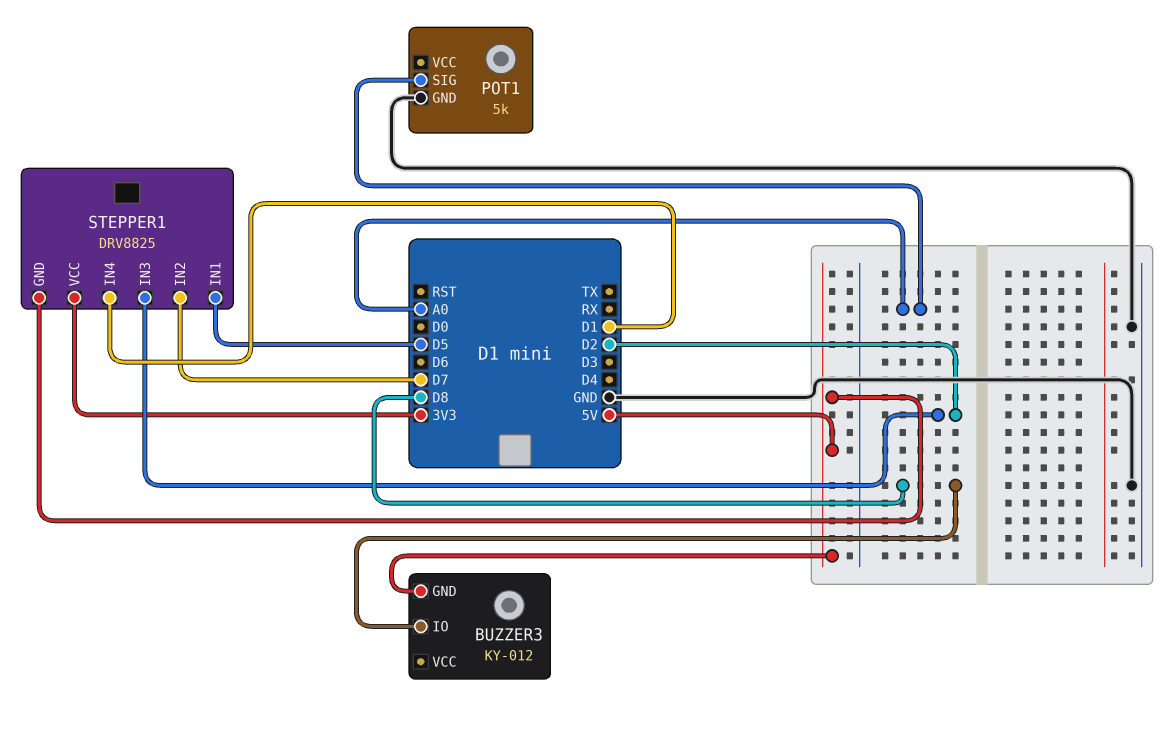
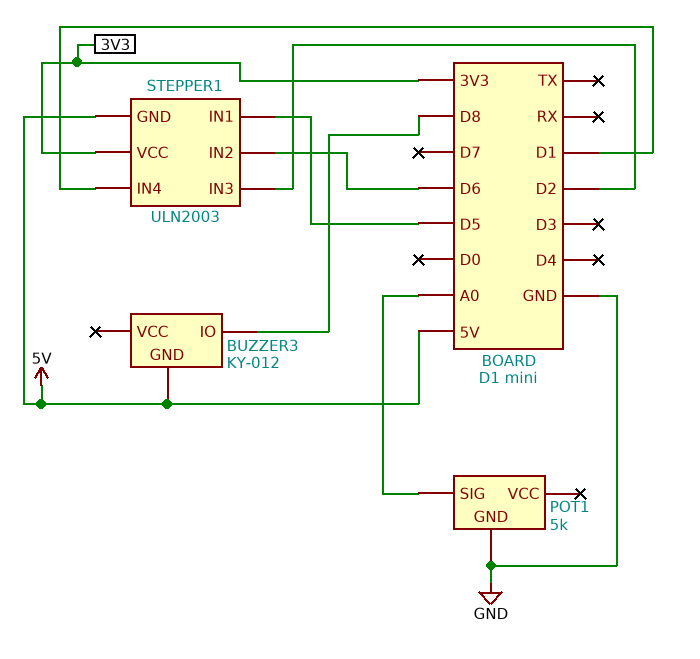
STEPPER1: DRV8825 -> ULN2003
STEPPER1 pin IN2: D7 -> D6

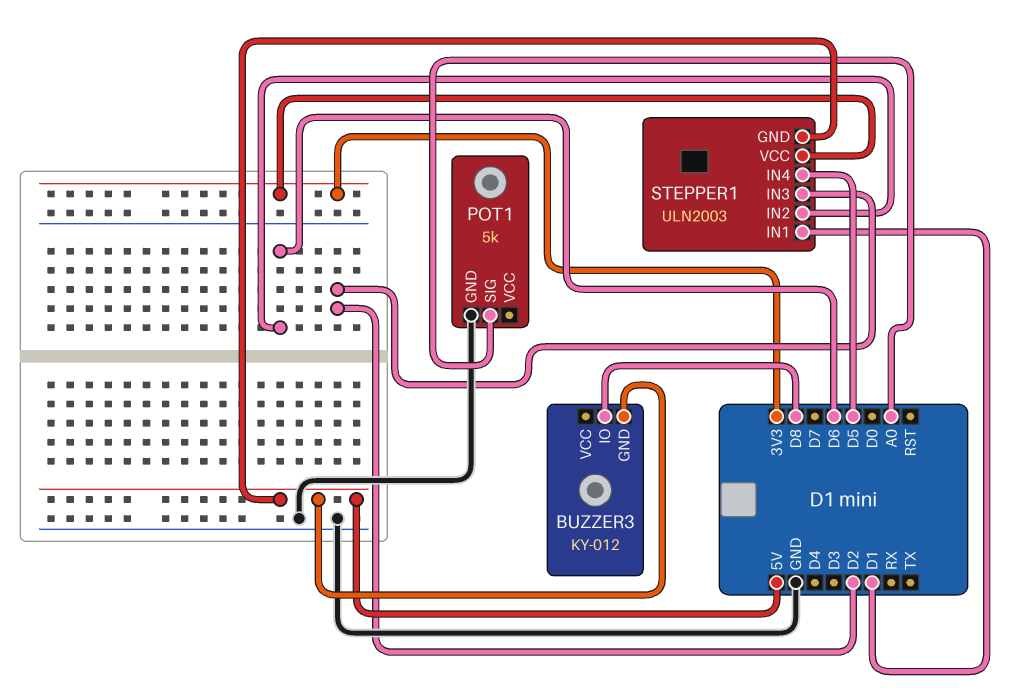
STEPPER1 pin IN1: D5 -> D1
STEPPER1 pin IN4: D1 -> D5

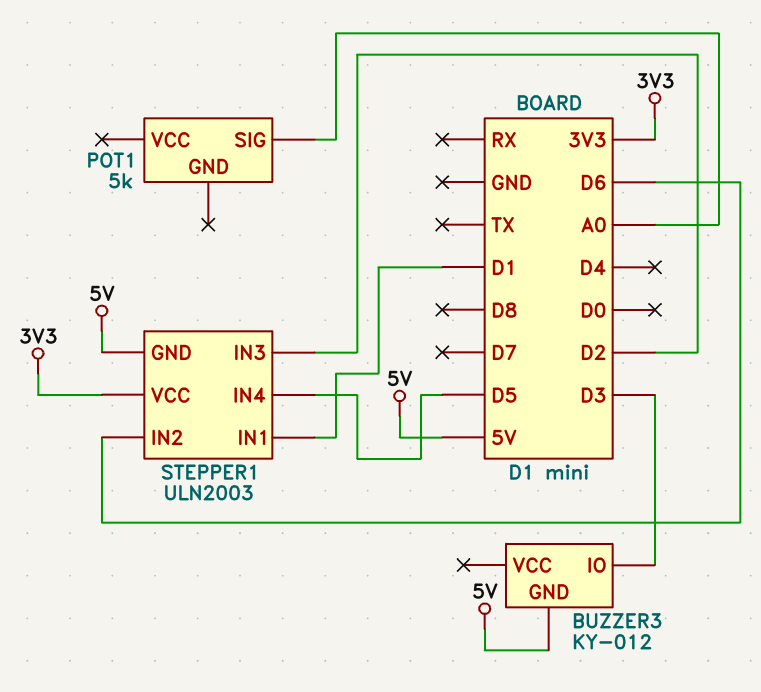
BUZZER3 pin IO: D8 -> D3
POT1 pin GND: GND -> none

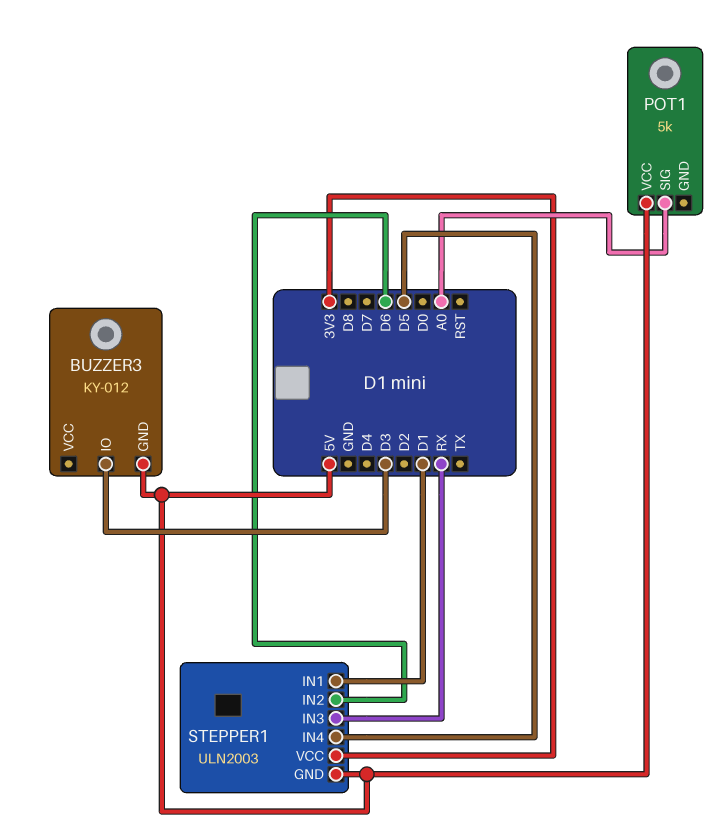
POT1 pin VCC: none -> 5V
STEPPER1 pin IN3: D2 -> RX

